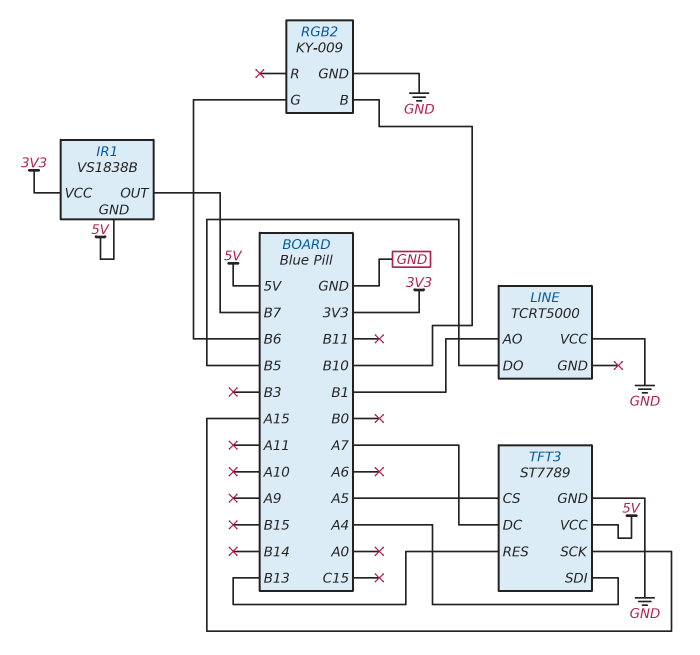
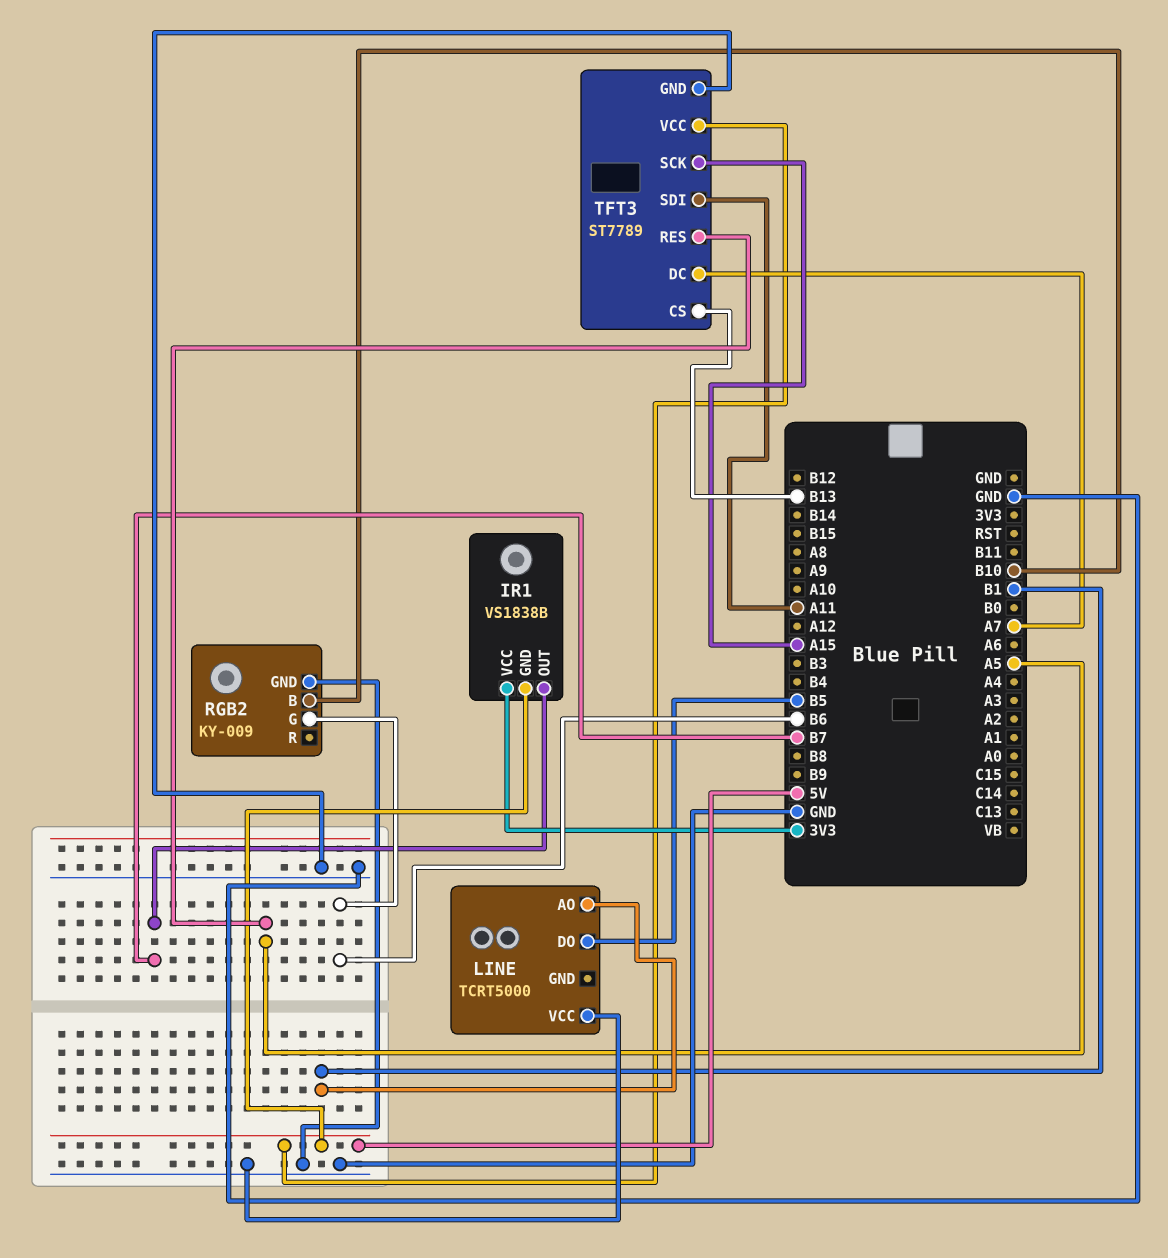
TFT3 pin CS: A5 -> B13
TFT3 pin RES: B13 -> A5
TFT3 pin SDI: A4 -> A11

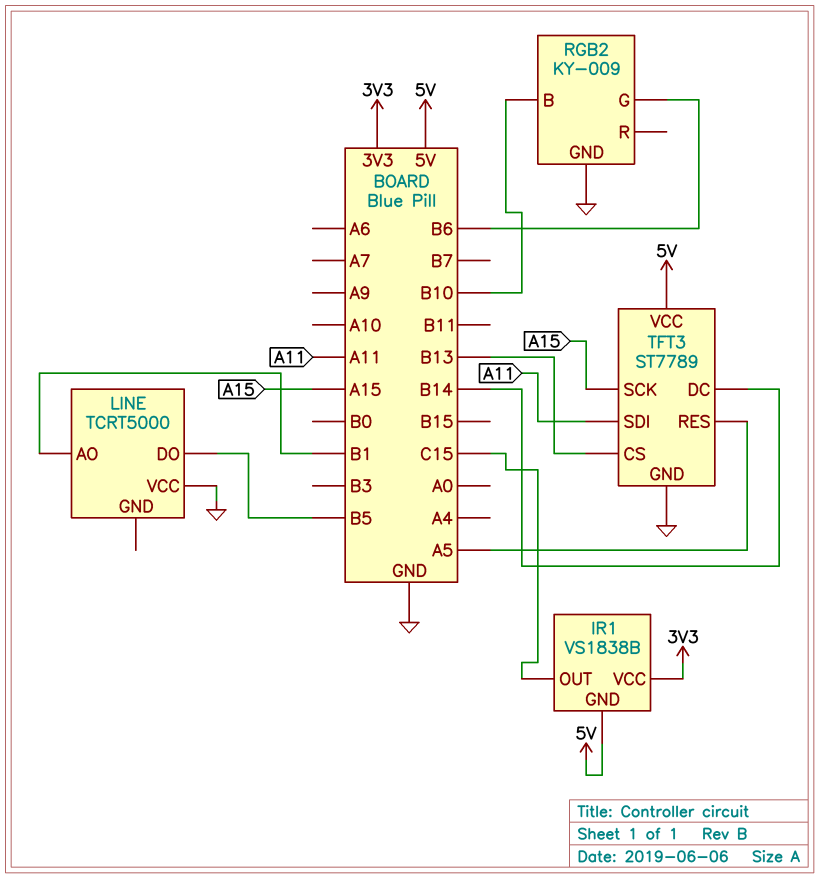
IR1 pin OUT: B7 -> C15
TFT3 pin DC: A7 -> B14

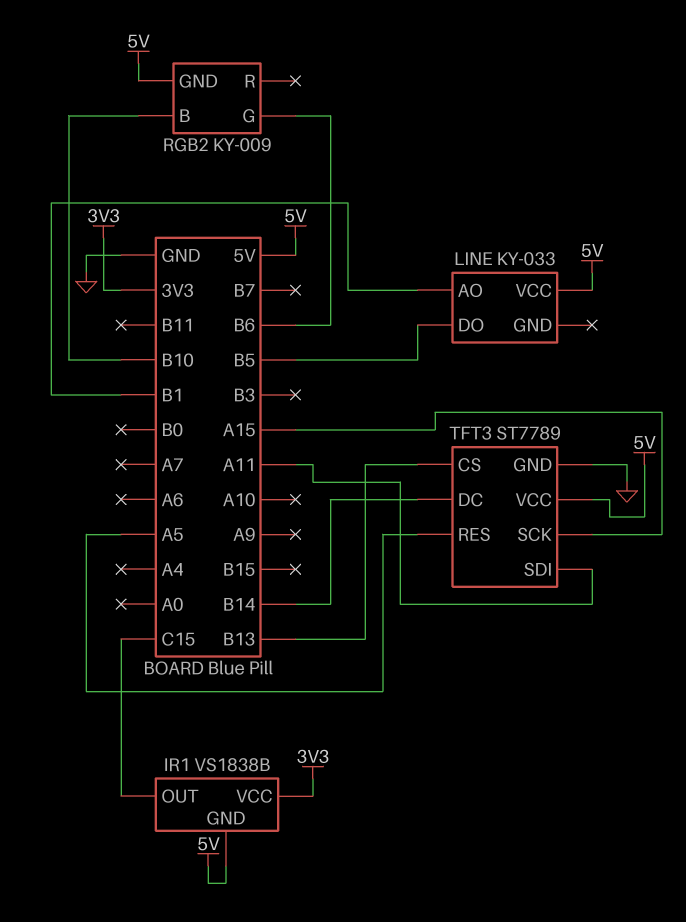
LINE: TCRT5000 -> KY-033
LINE pin VCC: GND -> 5V
RGB2 pin GND: GND -> 5V

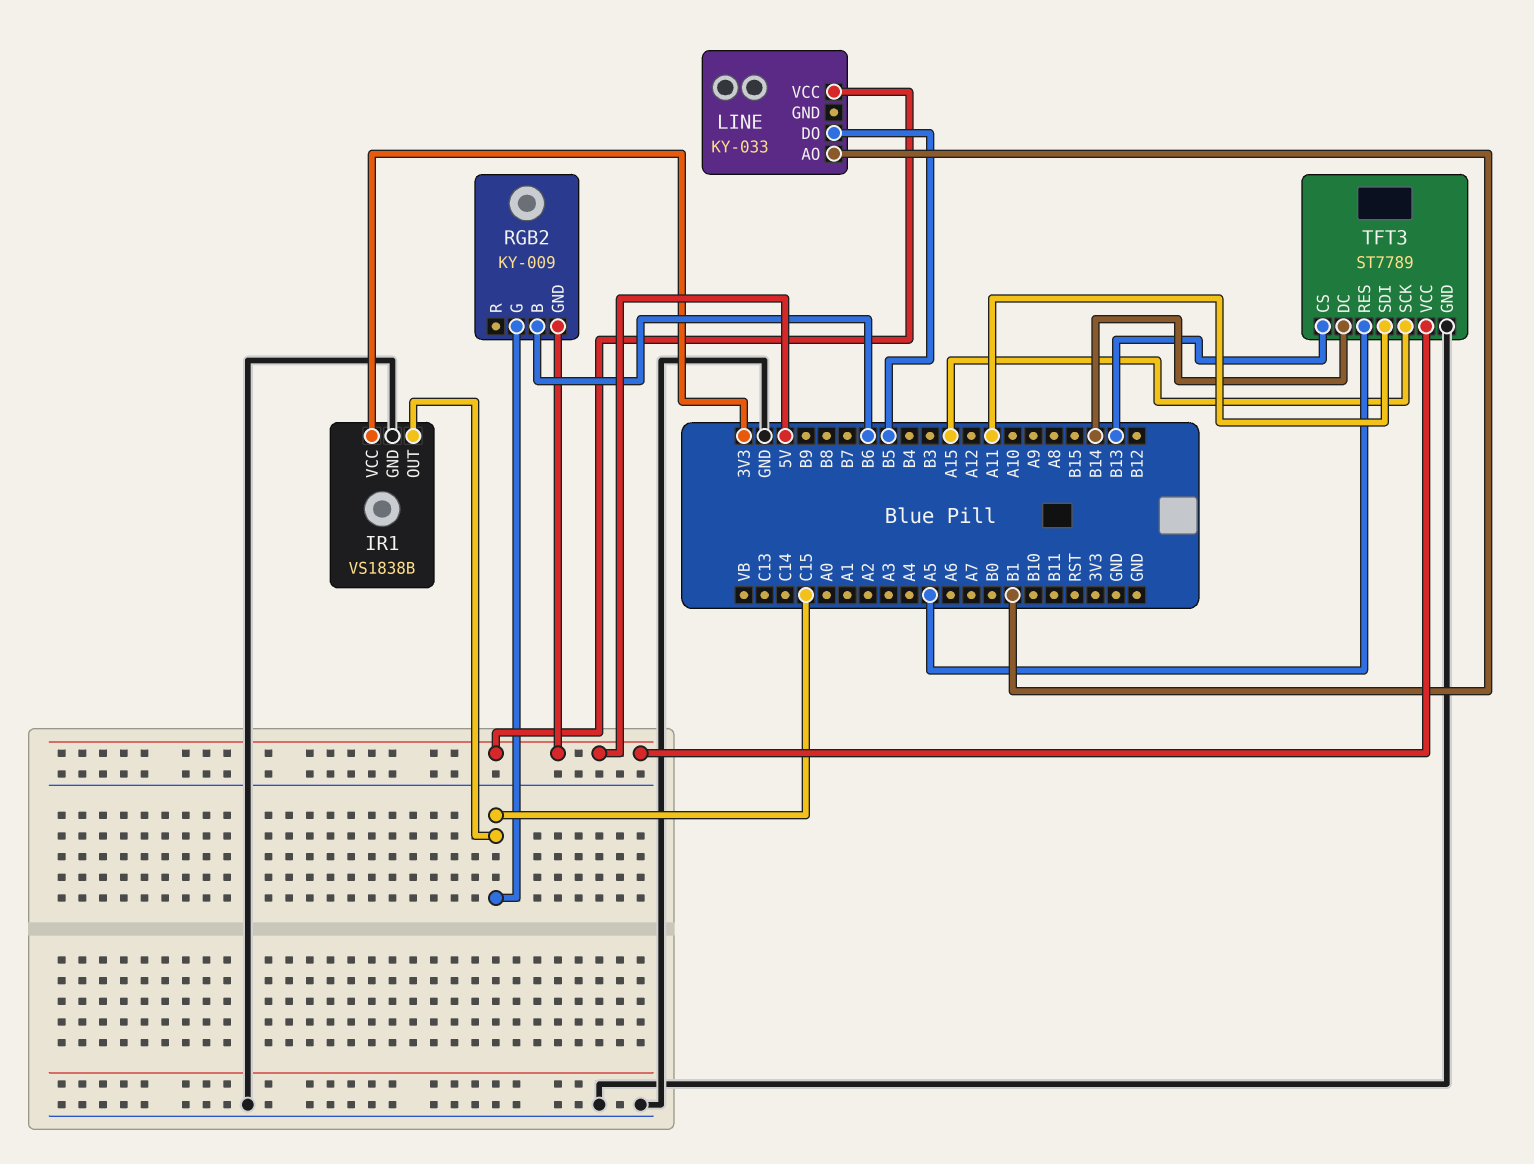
IR1 pin GND: 5V -> GND
RGB2 pin B: B10 -> B6
RGB2 pin G: B6 -> C15

